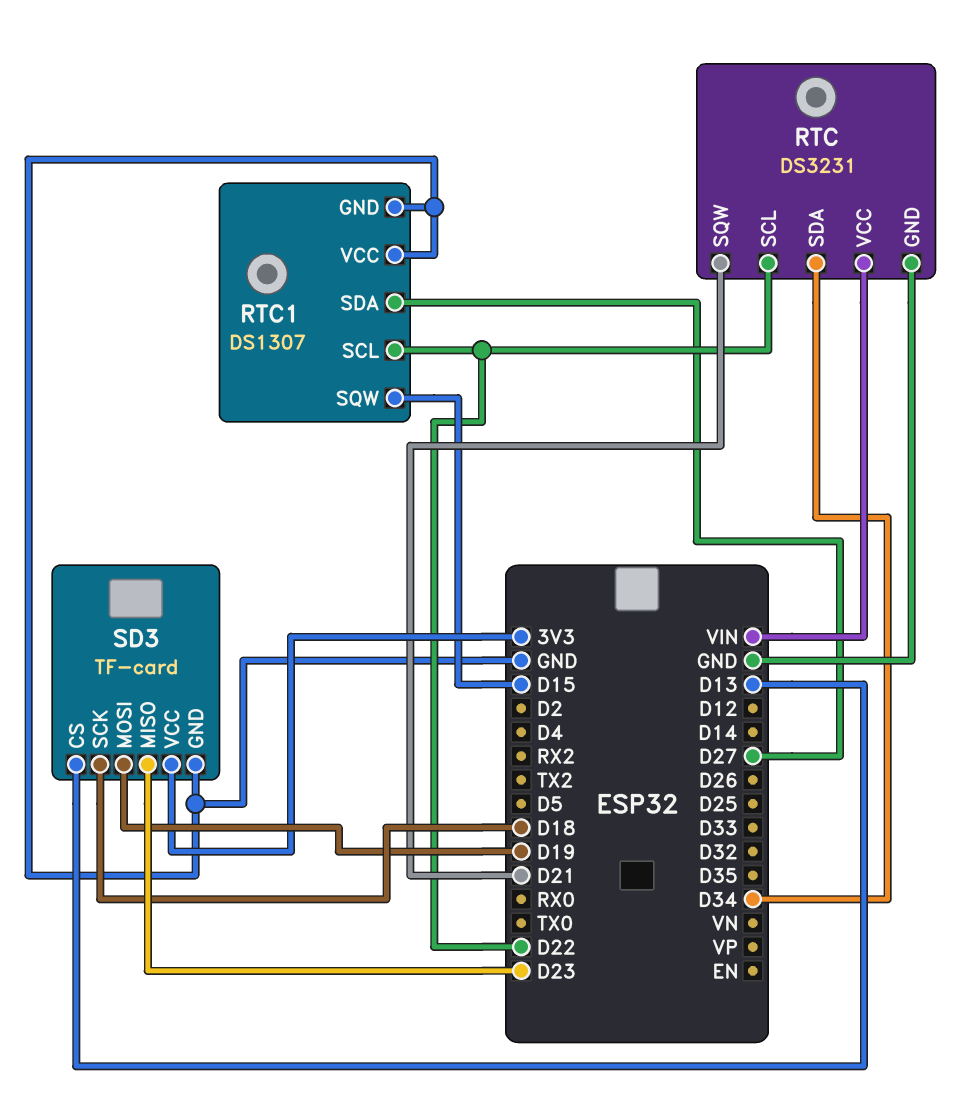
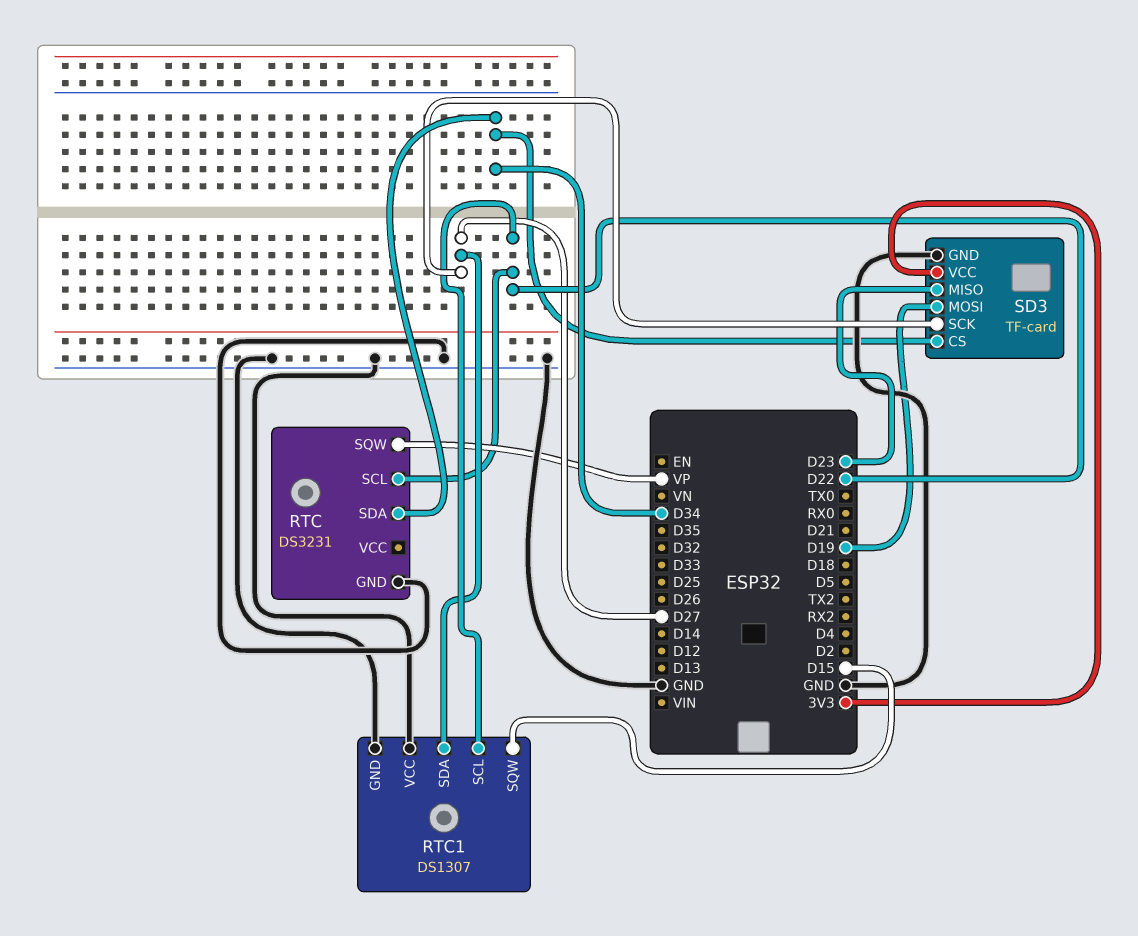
RTC pin SQW: D21 -> VP
RTC pin VCC: VIN -> none
SD3 pin CS: D13 -> D34
SD3 pin SCK: D18 -> D27

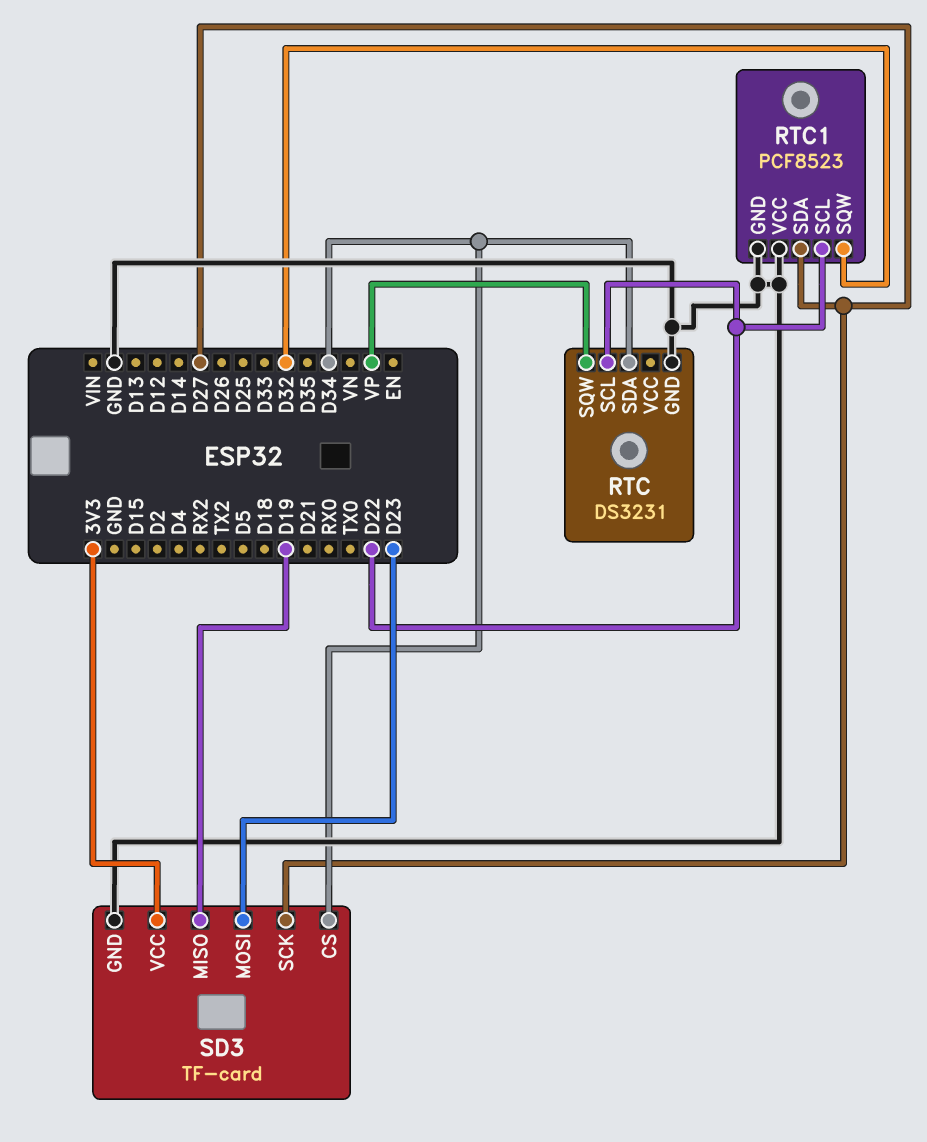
RTC1: DS1307 -> PCF8523
RTC1 pin SQW: D15 -> D32
SD3 pin MISO: D23 -> D19
SD3 pin MOSI: D19 -> D23

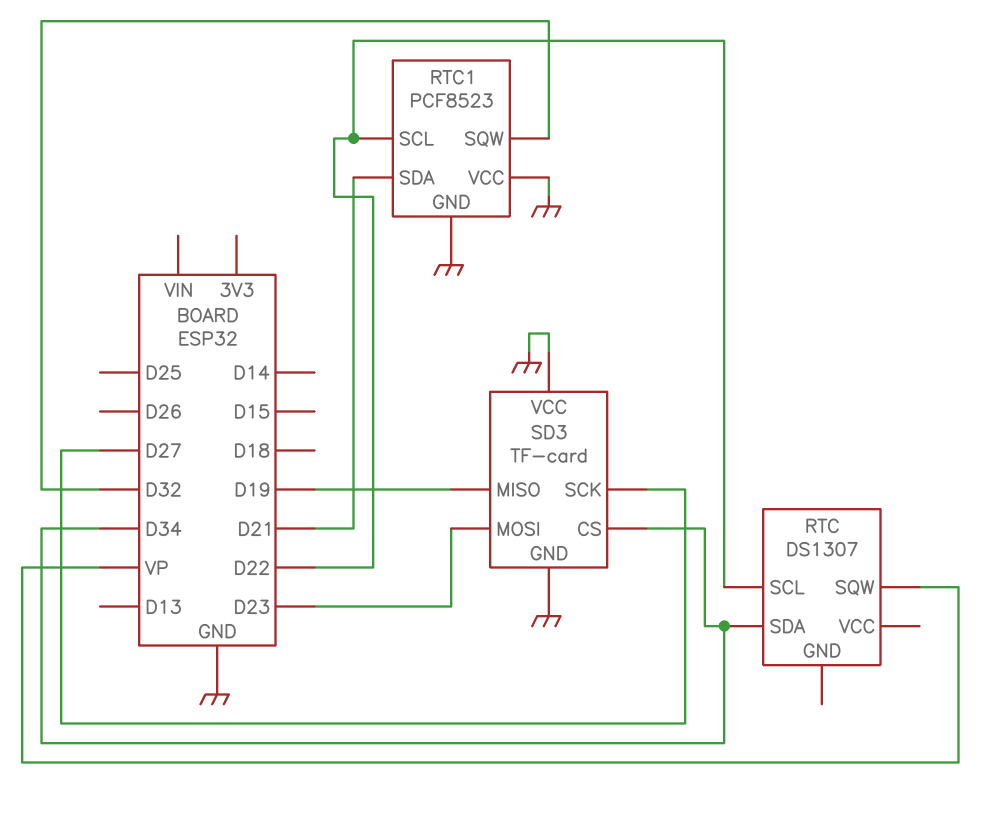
RTC: DS3231 -> DS1307
RTC pin GND: GND -> none
RTC1 pin SDA: D27 -> D21
SD3 pin VCC: 3V3 -> GND

